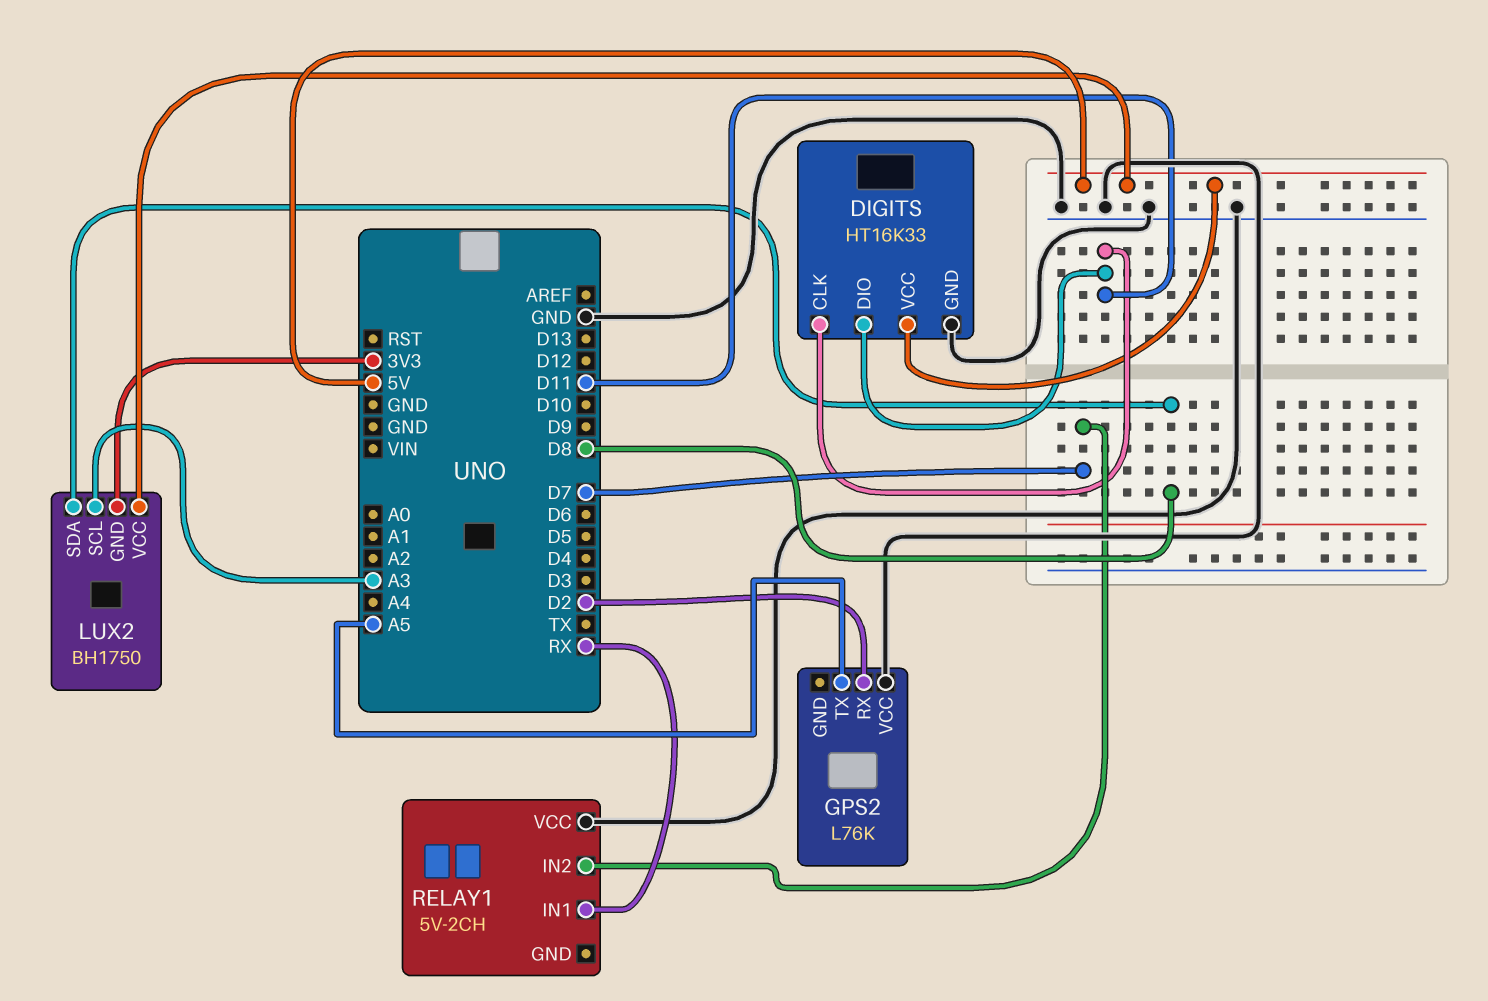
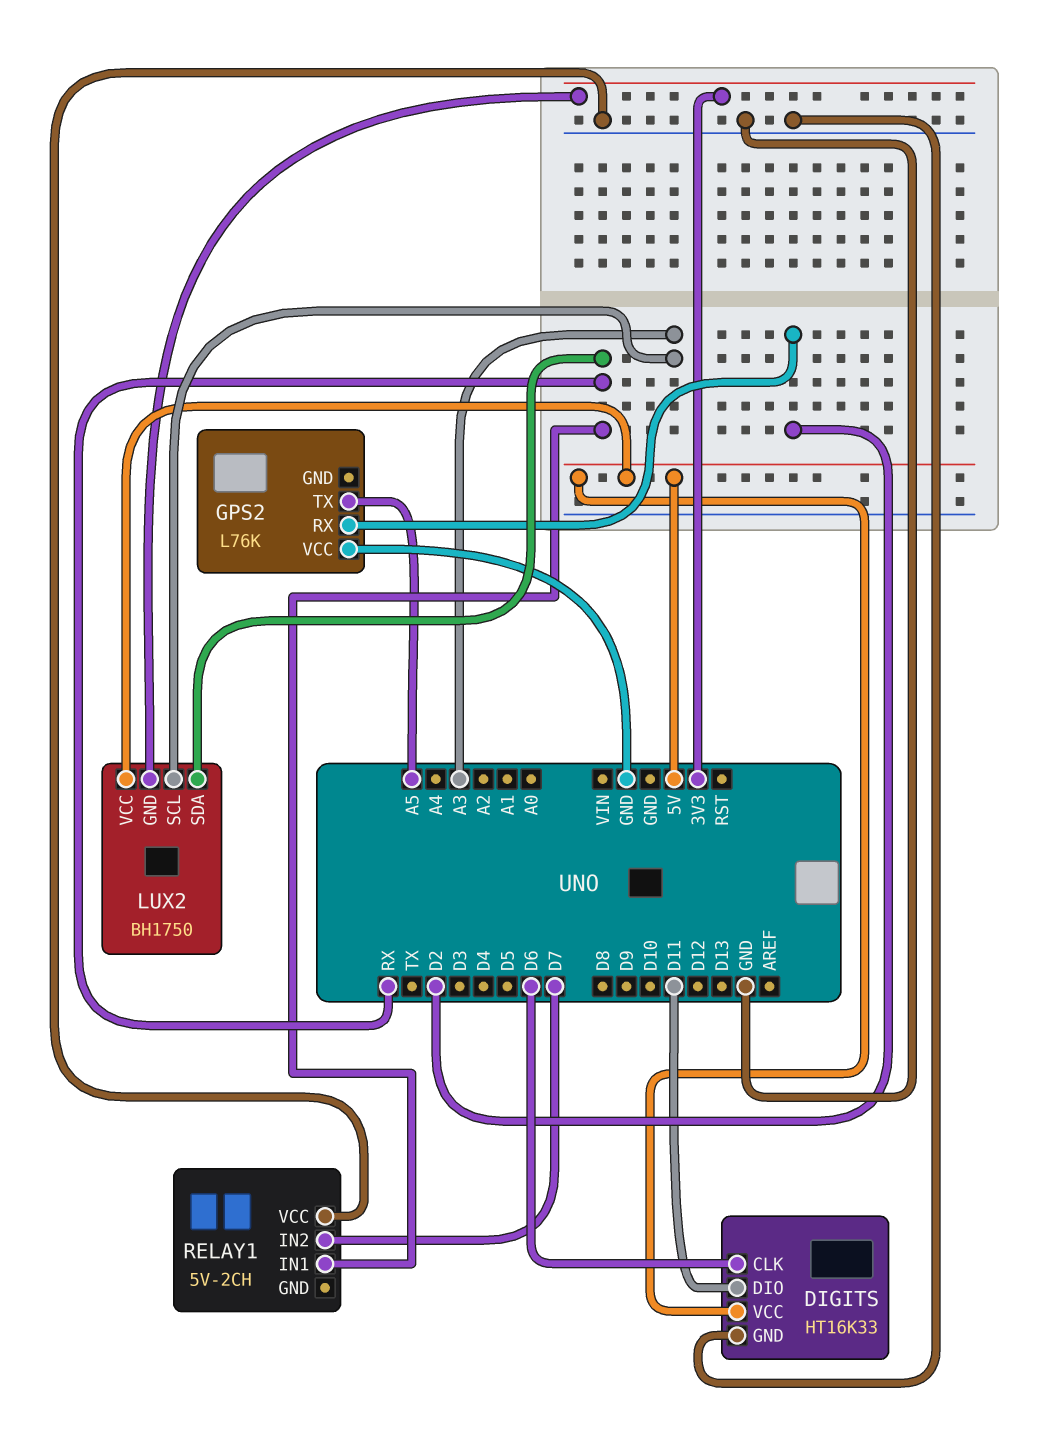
DIGITS pin CLK: D11 -> D6
LUX2 pin SDA: D8 -> RX

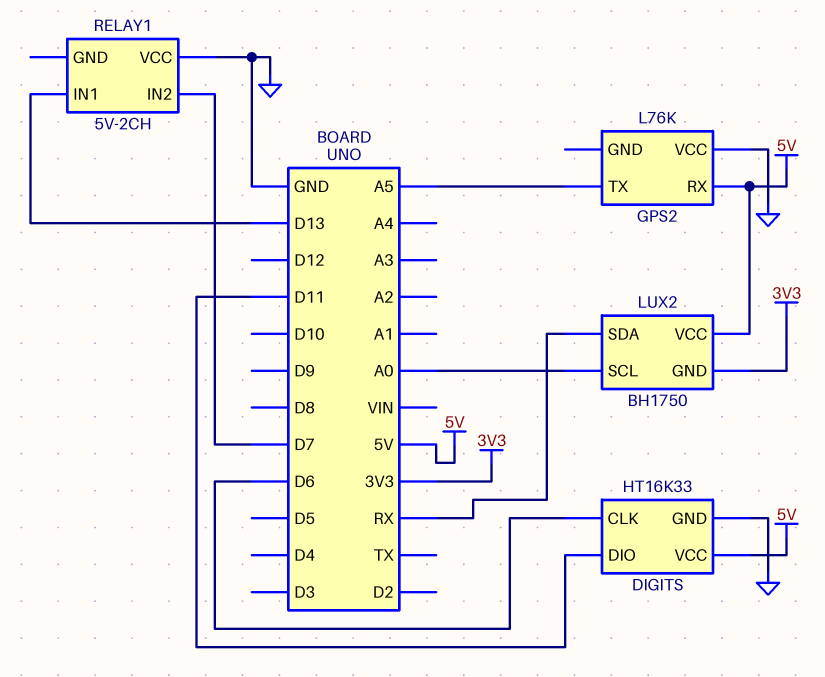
GPS2 pin RX: D2 -> 5V
LUX2 pin SCL: A3 -> A0
RELAY1 pin IN1: RX -> D13

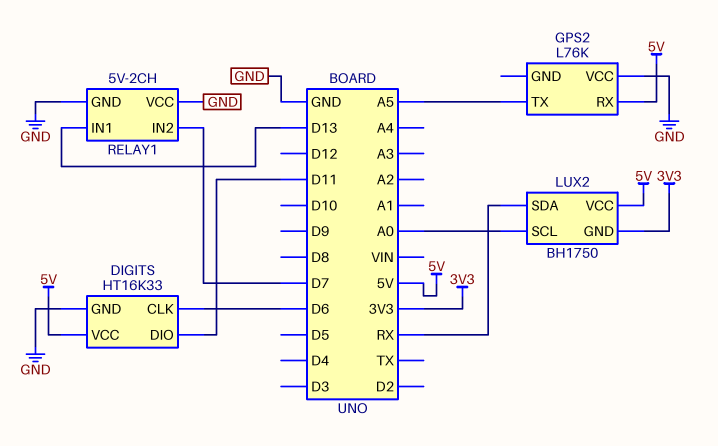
RELAY1 pin GND: none -> GND

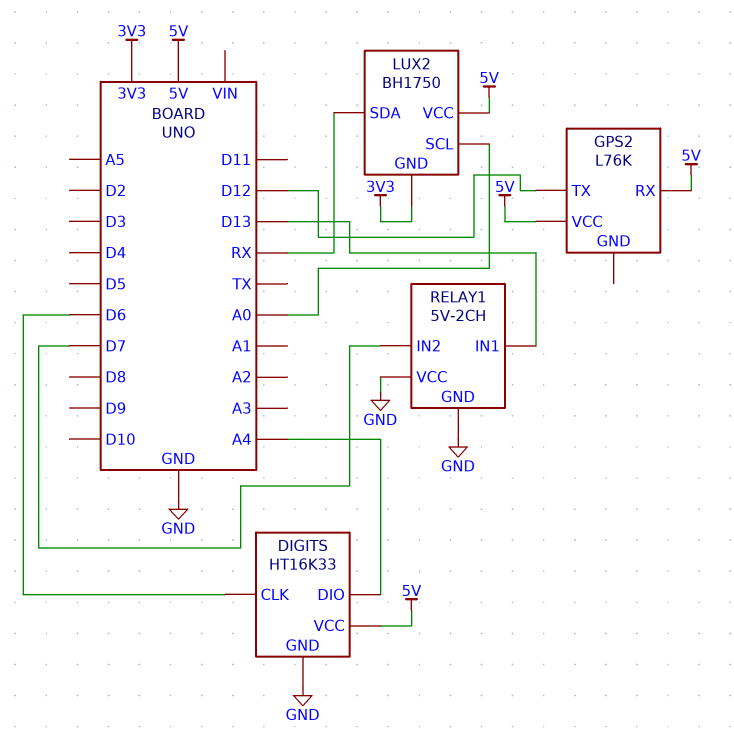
DIGITS pin DIO: D11 -> A4
GPS2 pin TX: A5 -> D12
GPS2 pin VCC: GND -> 5V

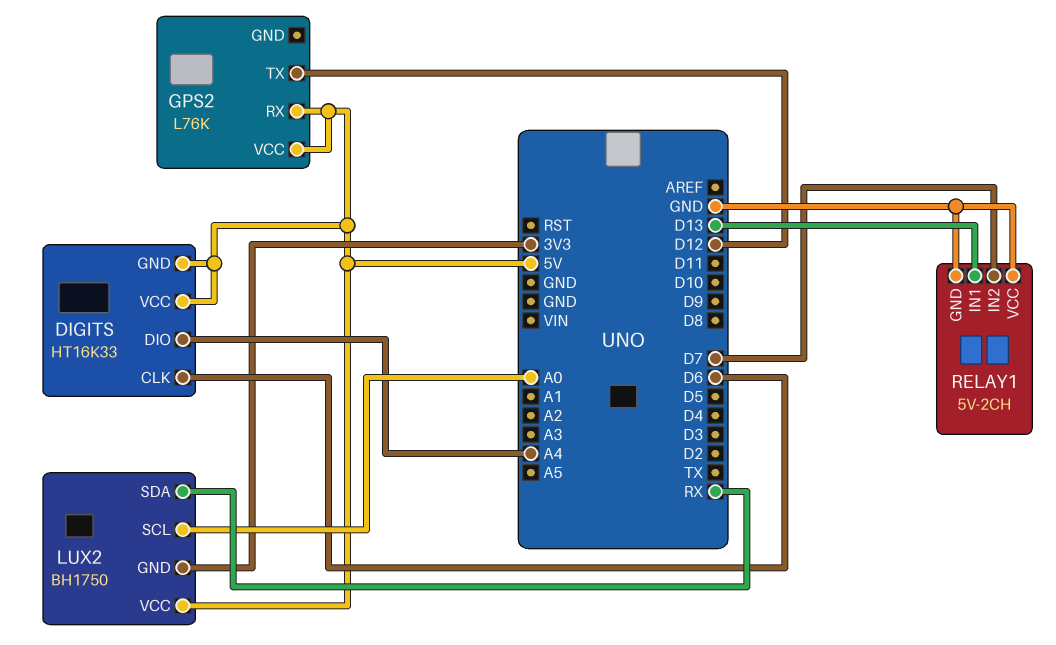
DIGITS pin GND: GND -> 5V

